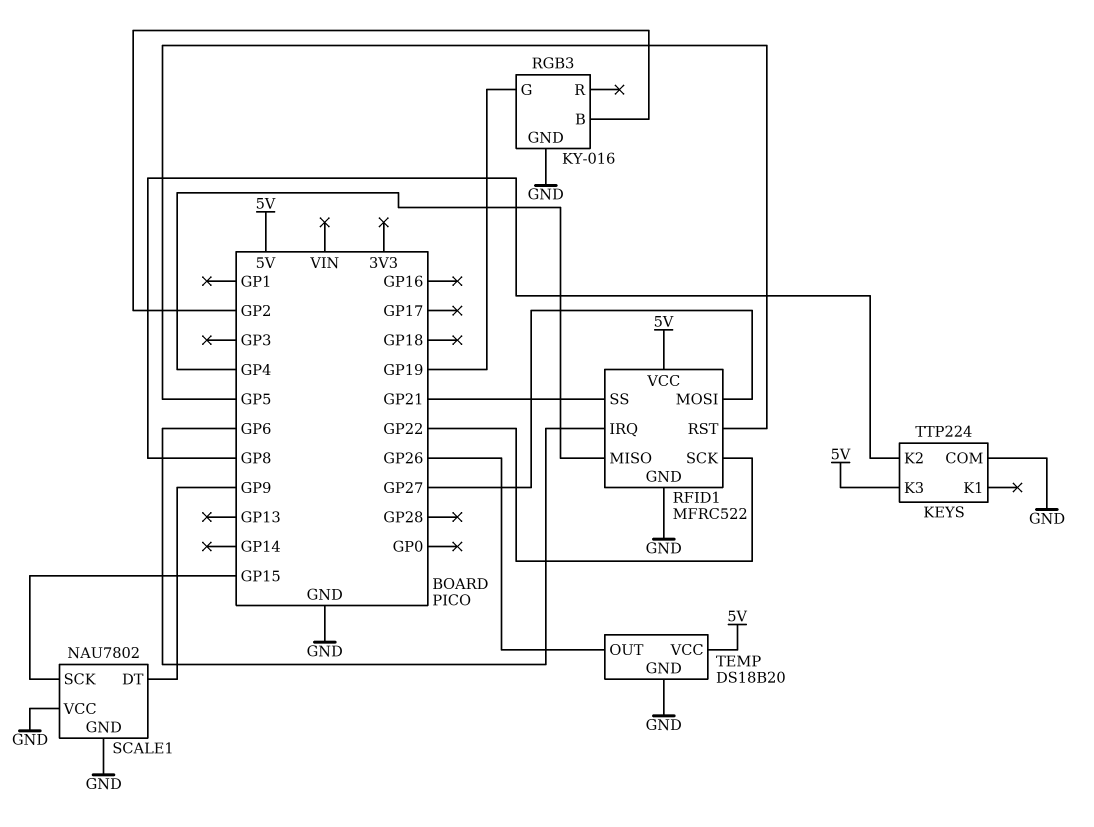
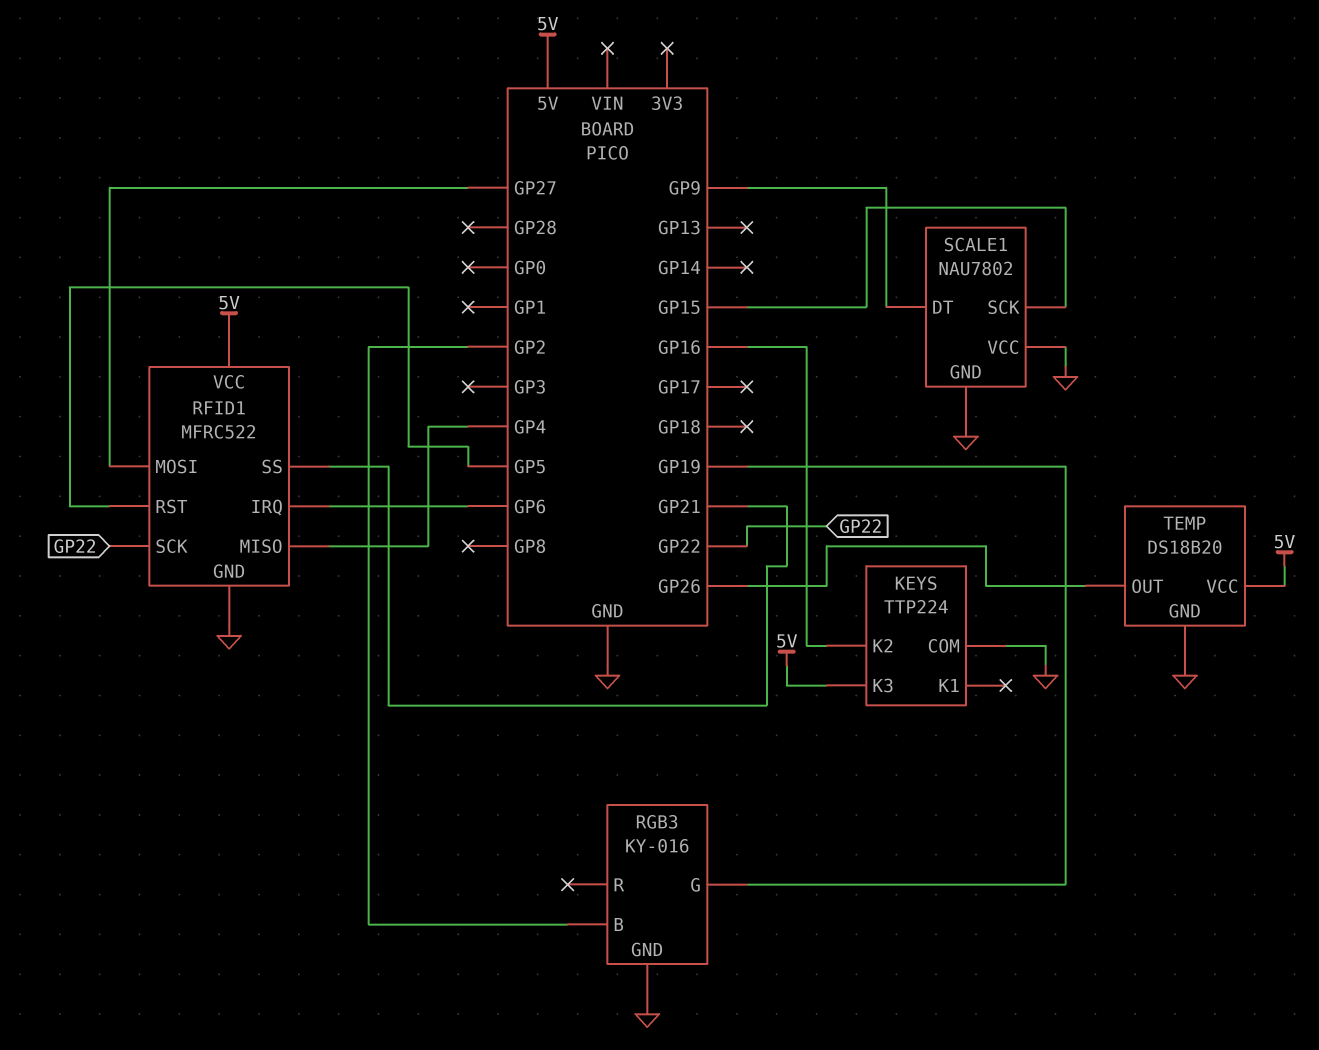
KEYS pin K2: GP8 -> GP16

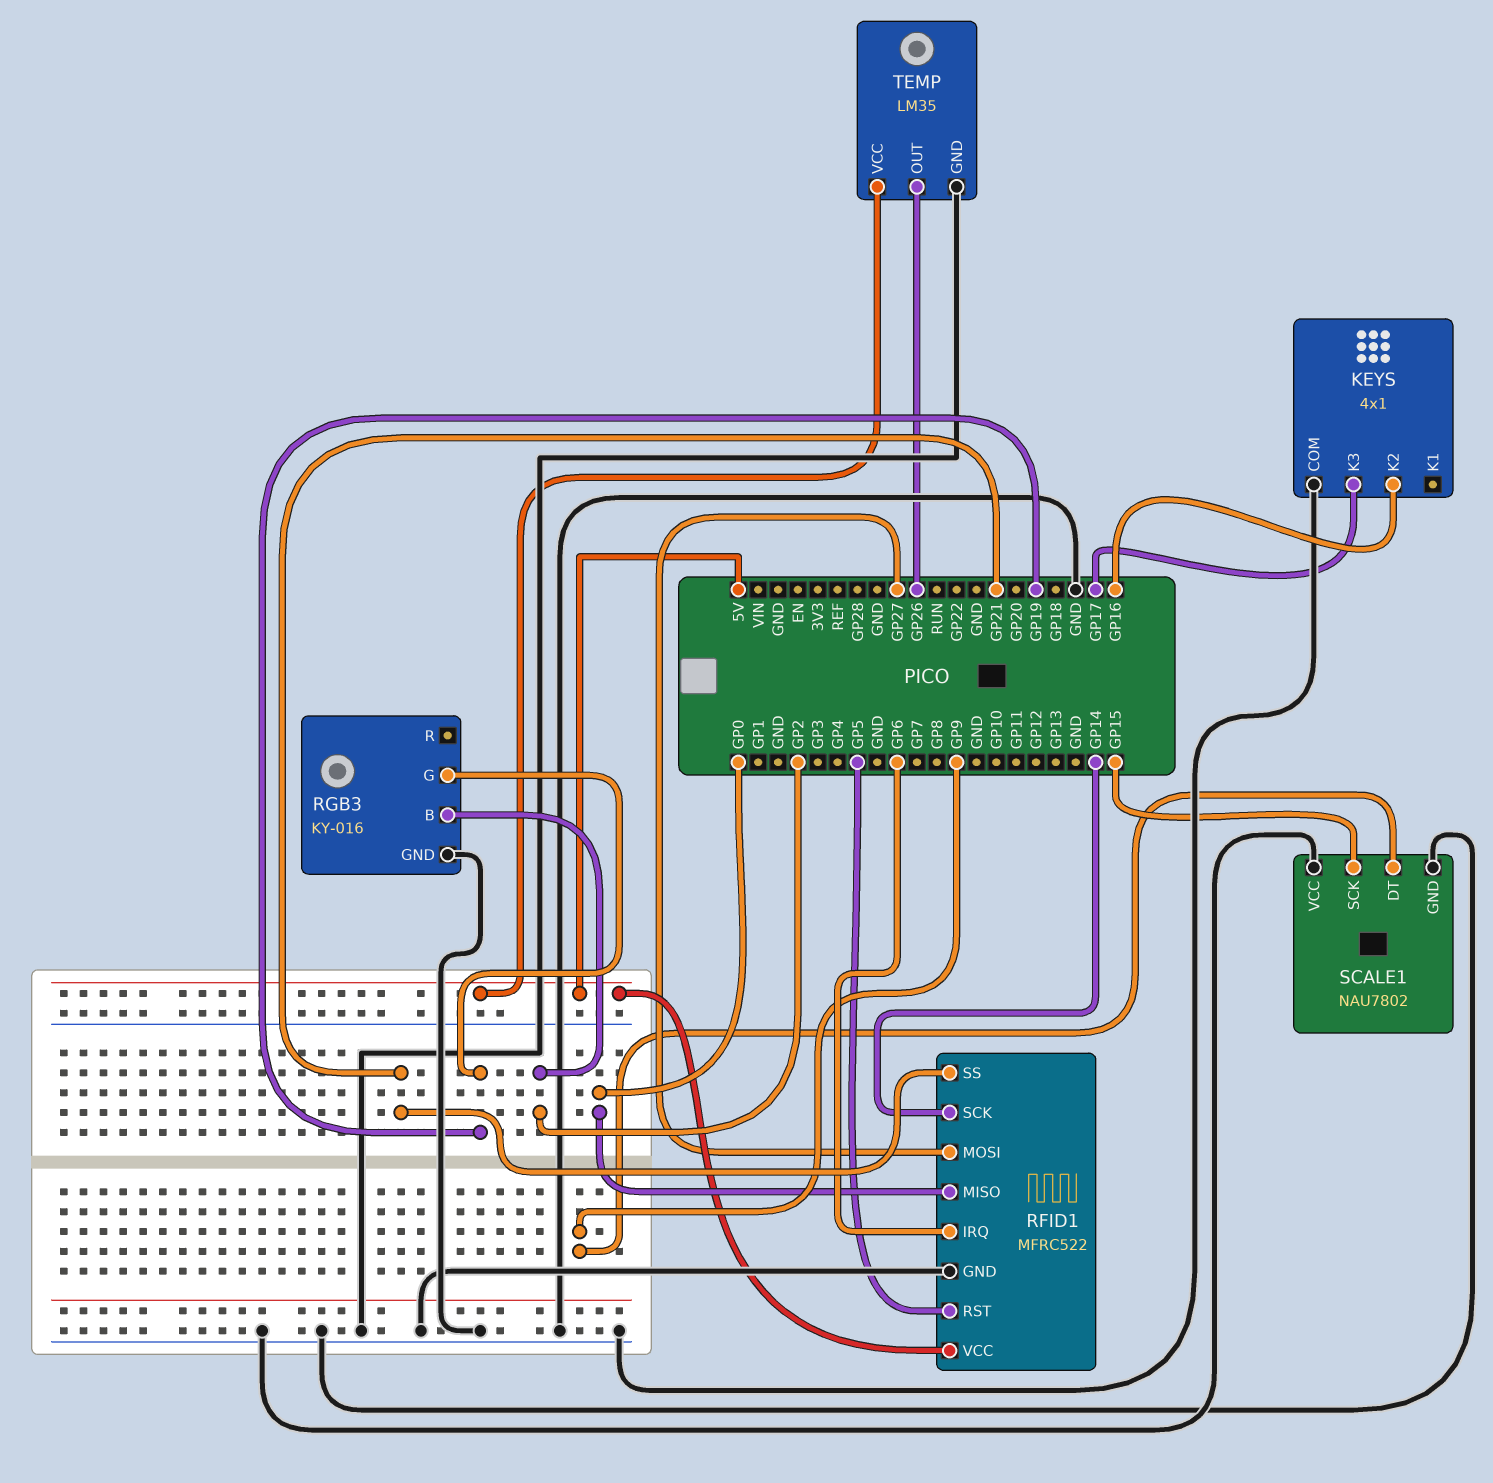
KEYS: TTP224 -> 4x1
KEYS pin K3: 5V -> GP17
RFID1 pin MISO: GP4 -> GP0
RFID1 pin SCK: GP22 -> GP14
TEMP: DS18B20 -> LM35

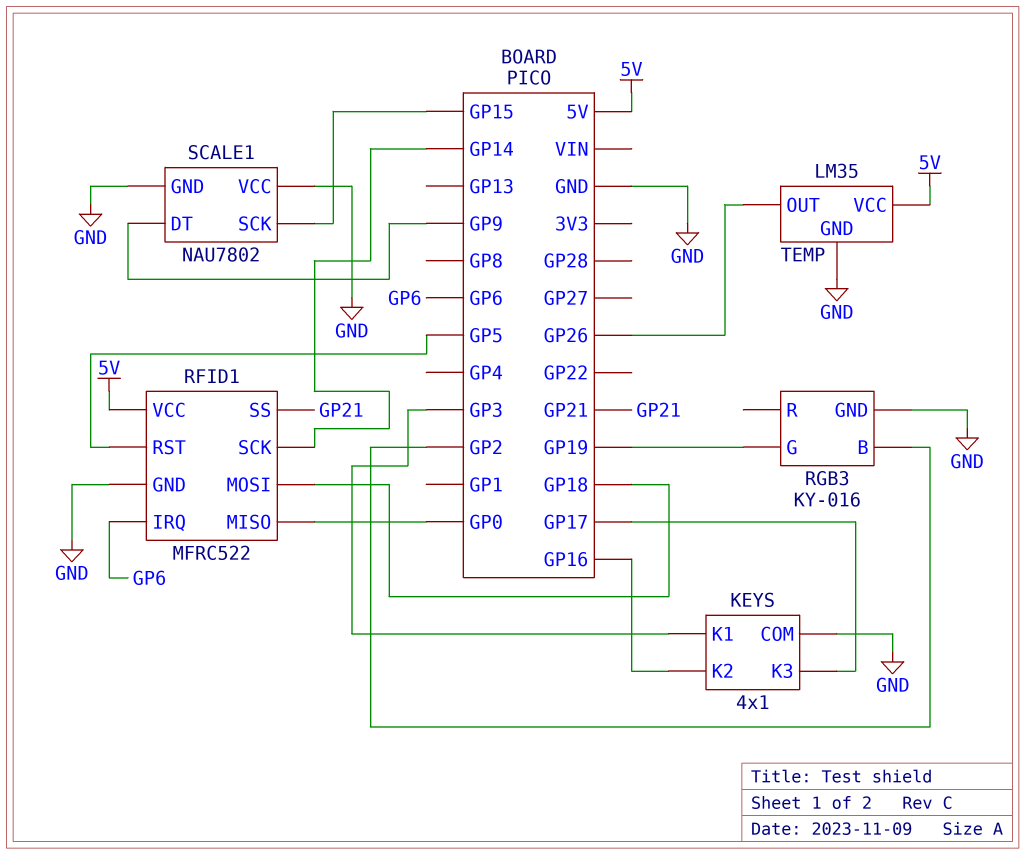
KEYS pin K1: none -> GP3
RFID1 pin MOSI: GP27 -> GP18

